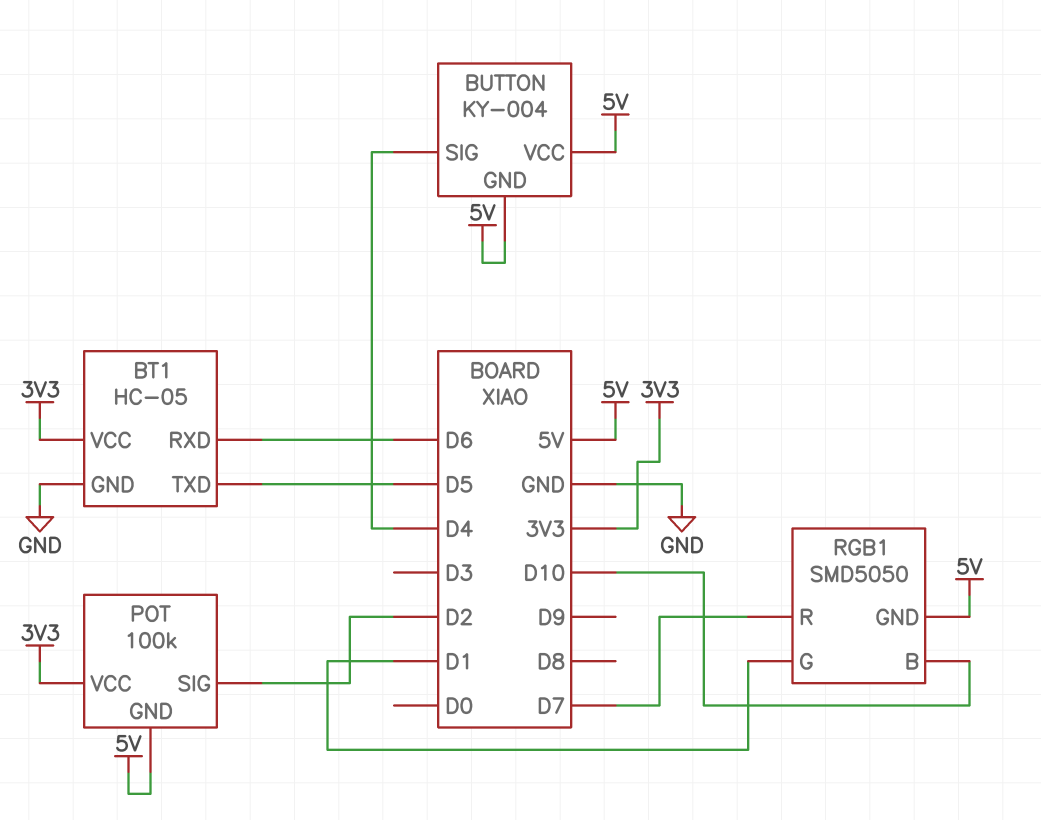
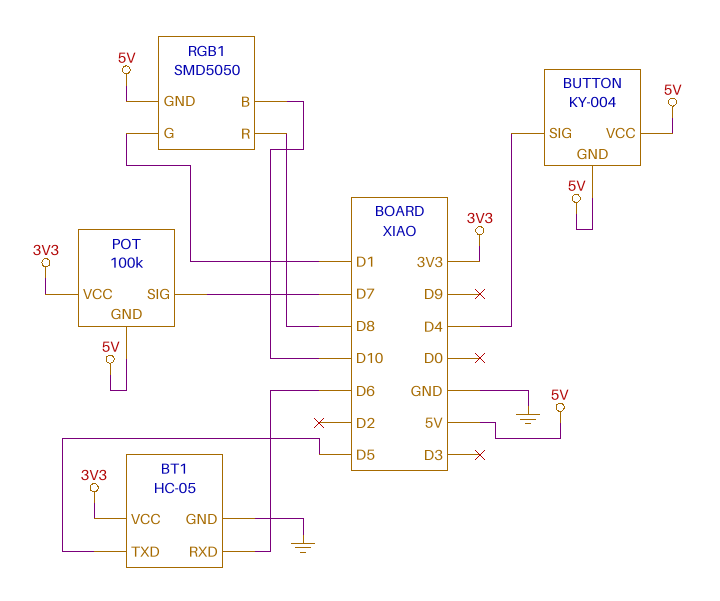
POT pin SIG: D2 -> D7
RGB1 pin R: D7 -> D8

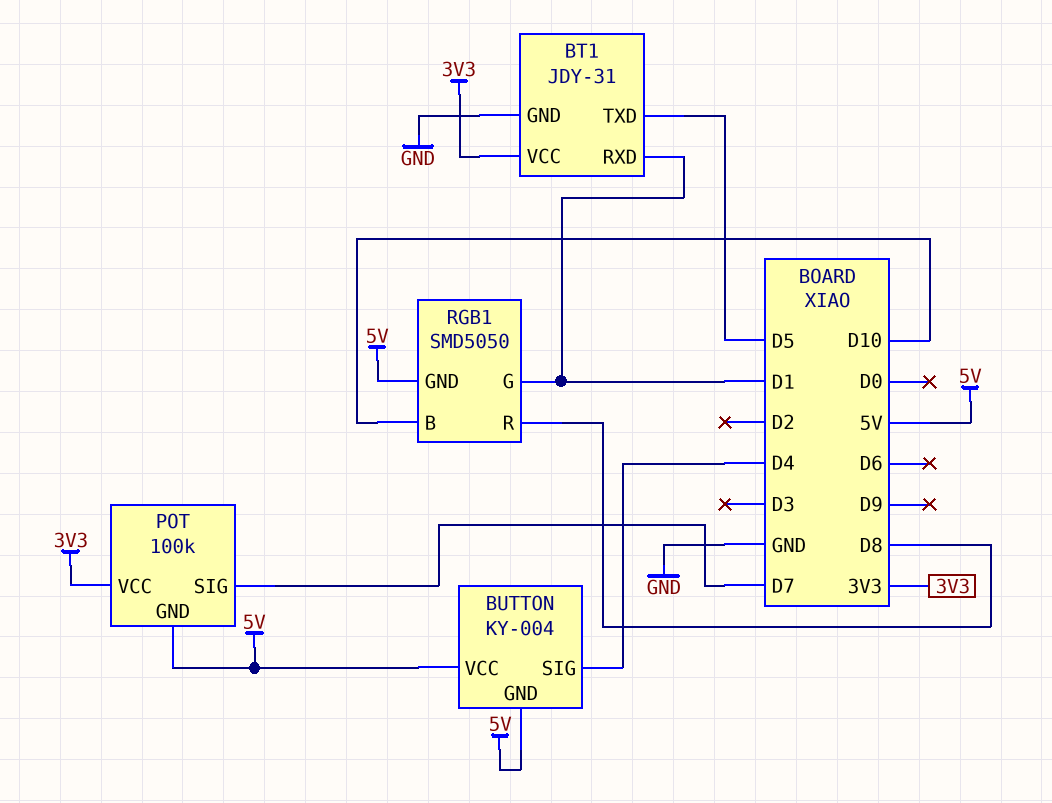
BT1: HC-05 -> JDY-31
BT1 pin RXD: D6 -> D1

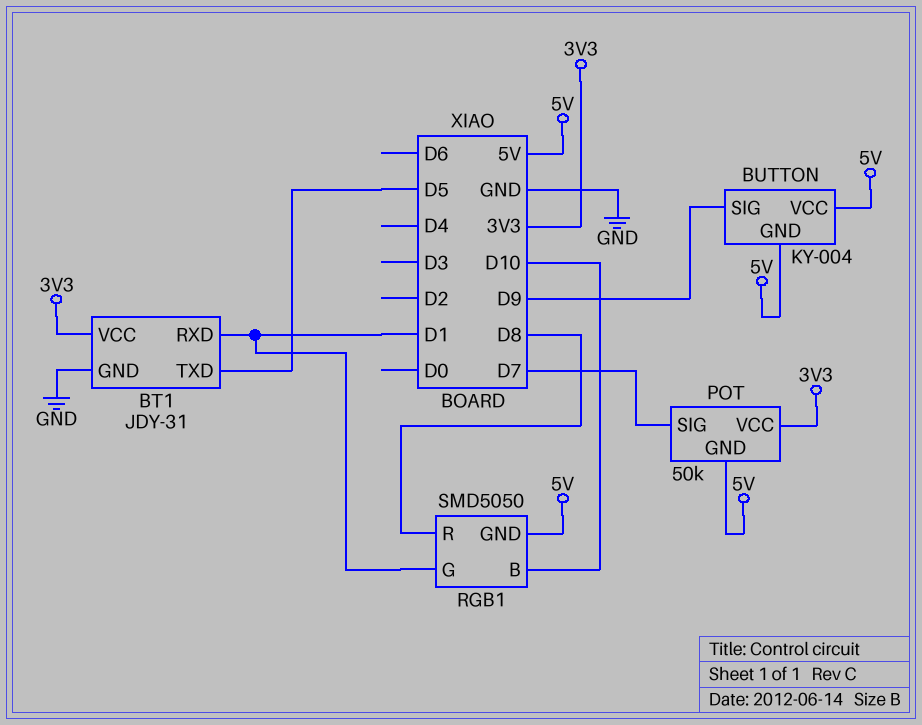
BUTTON pin SIG: D4 -> D9
POT: 100k -> 50k

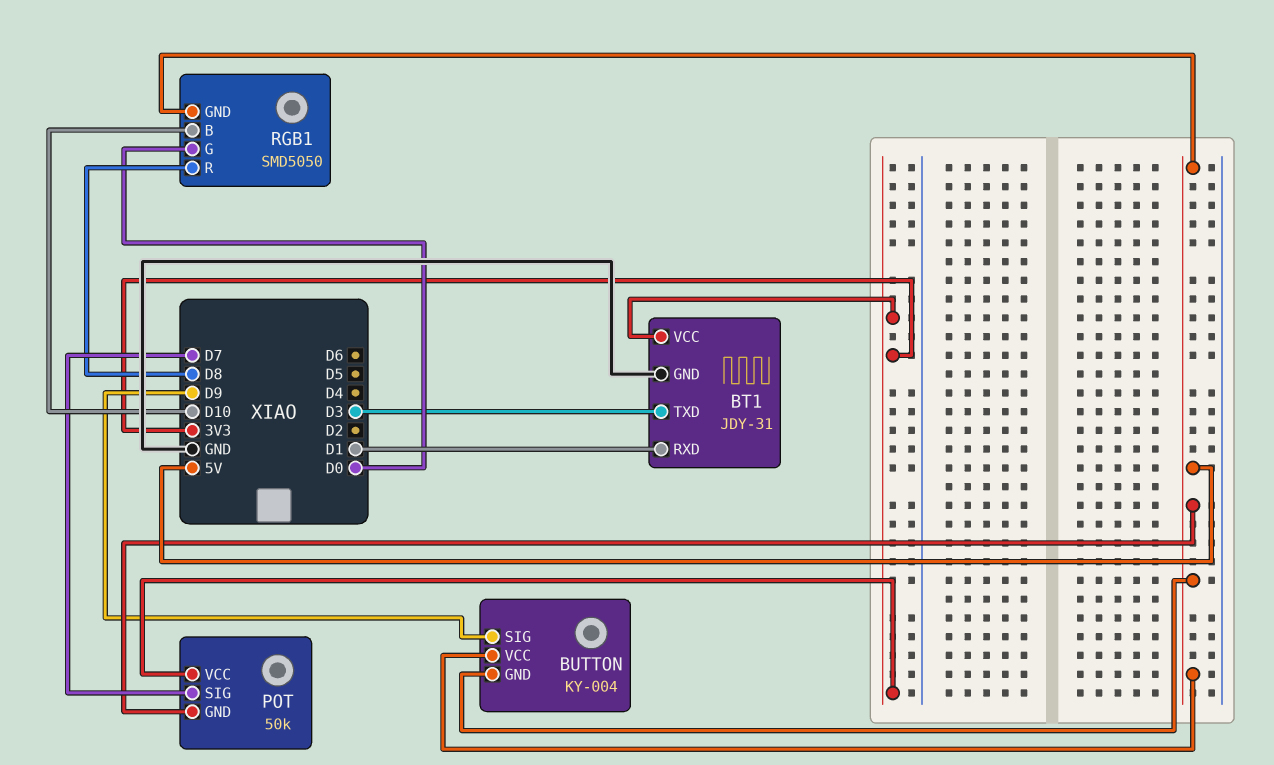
BT1 pin TXD: D5 -> D3
RGB1 pin G: D1 -> D0

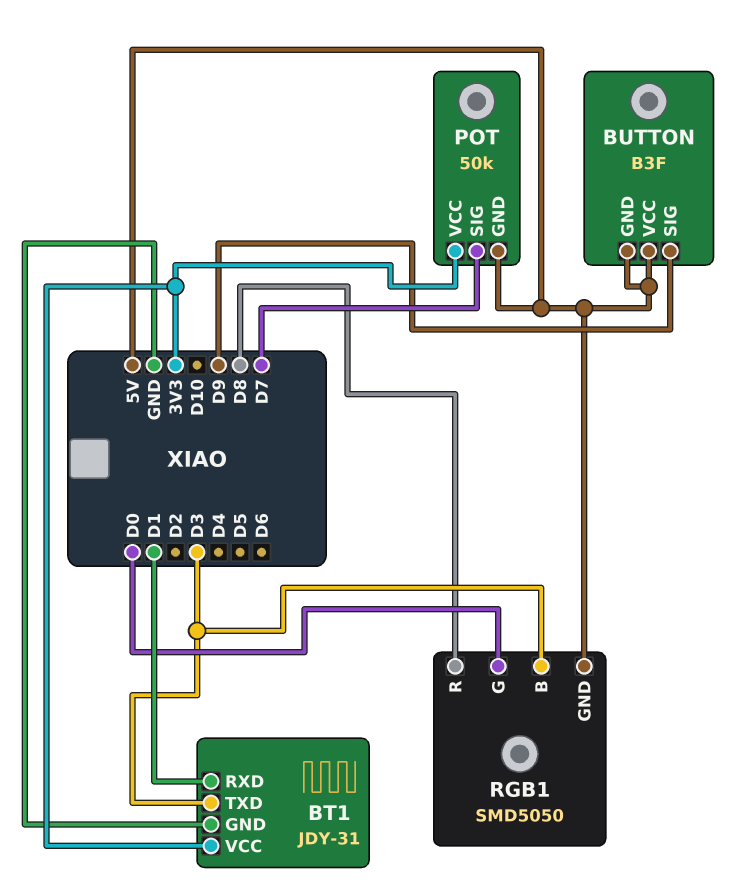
BUTTON: KY-004 -> B3F
RGB1 pin B: D10 -> D3

